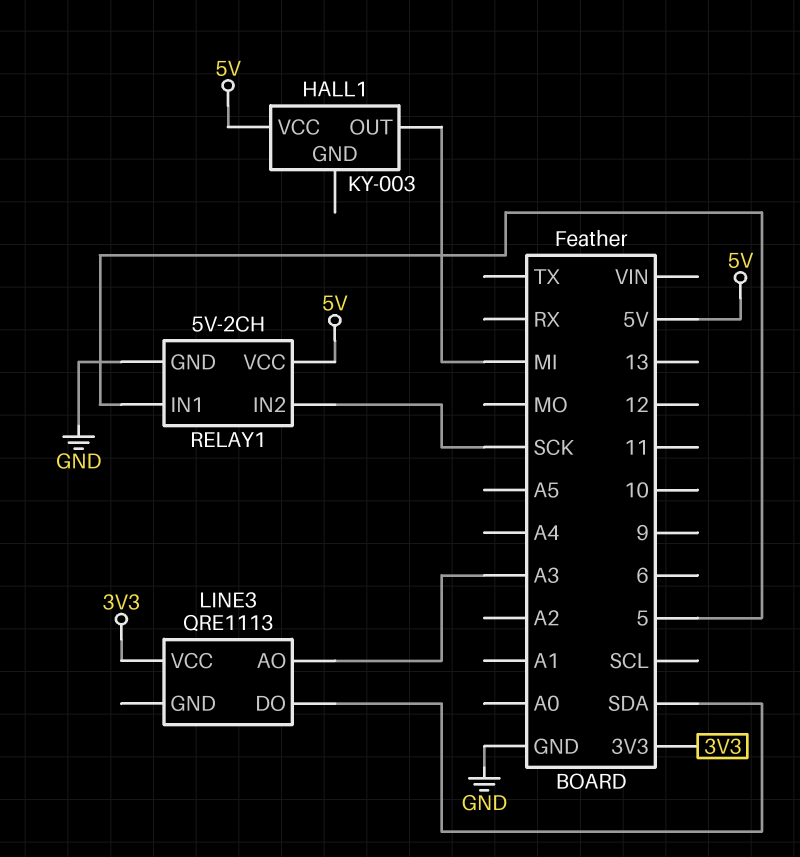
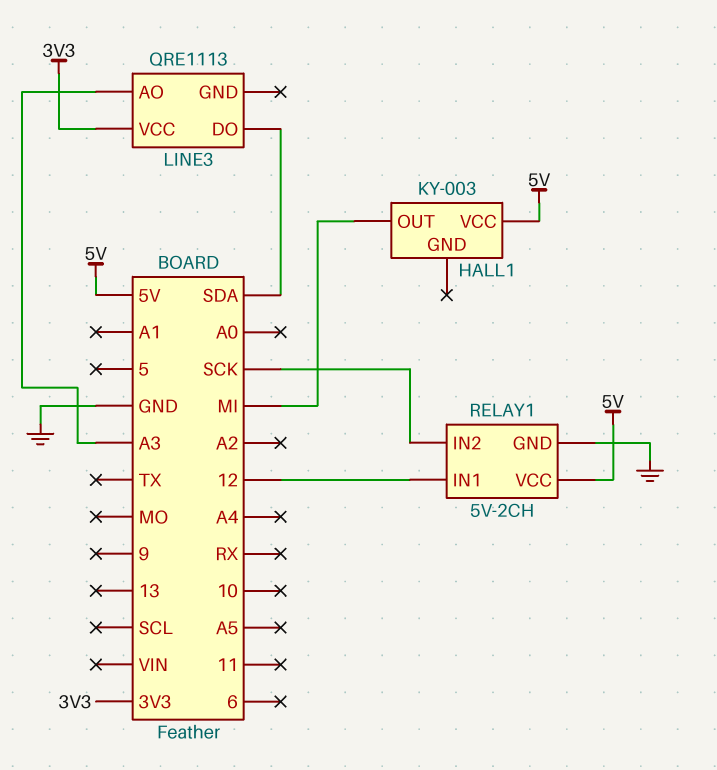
RELAY1 pin IN1: 5 -> 12

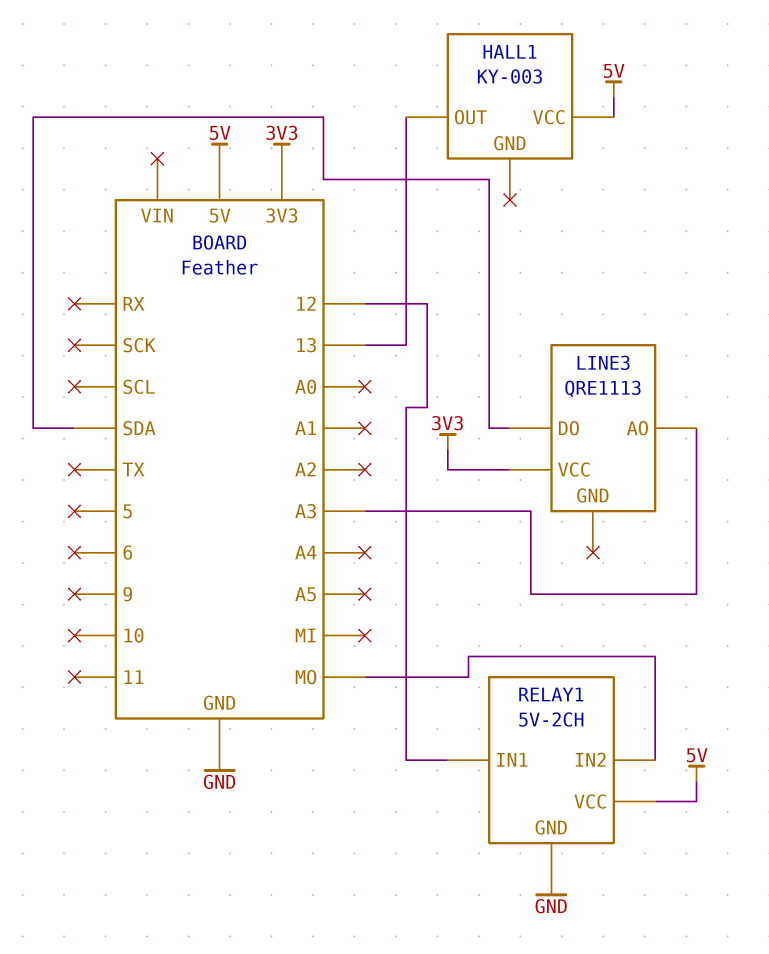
HALL1 pin OUT: MI -> 13
RELAY1 pin IN2: SCK -> MO

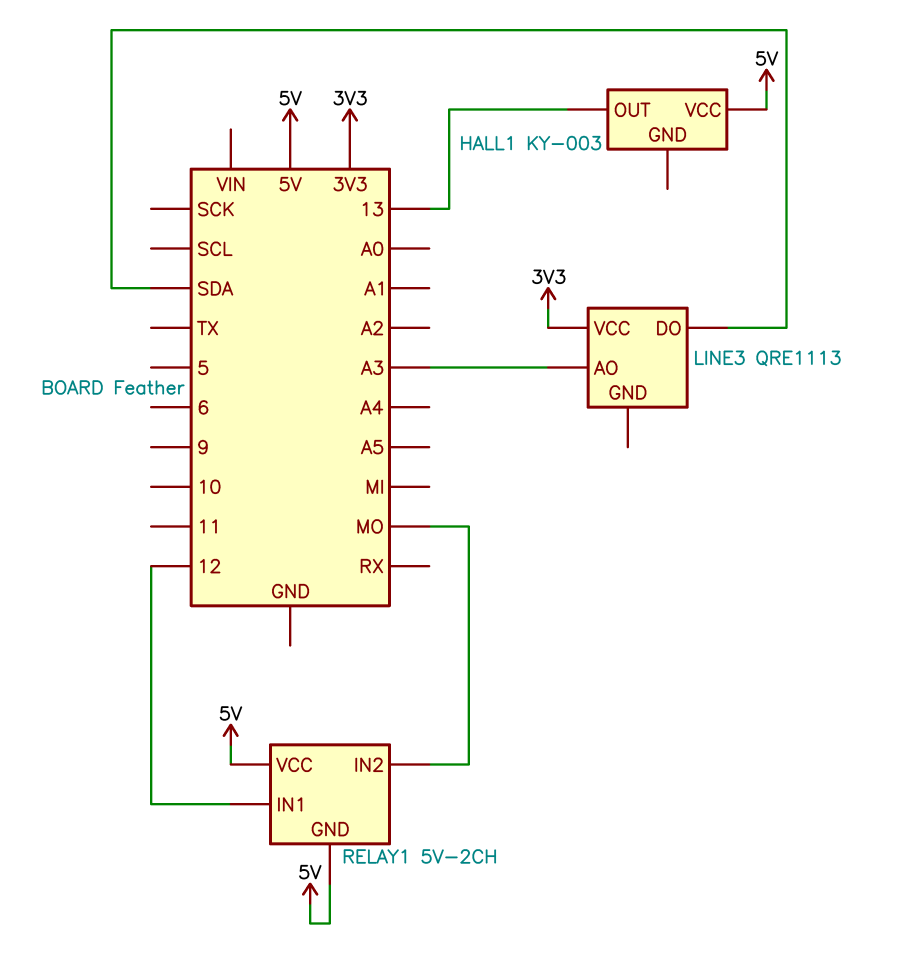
RELAY1 pin GND: GND -> 5V

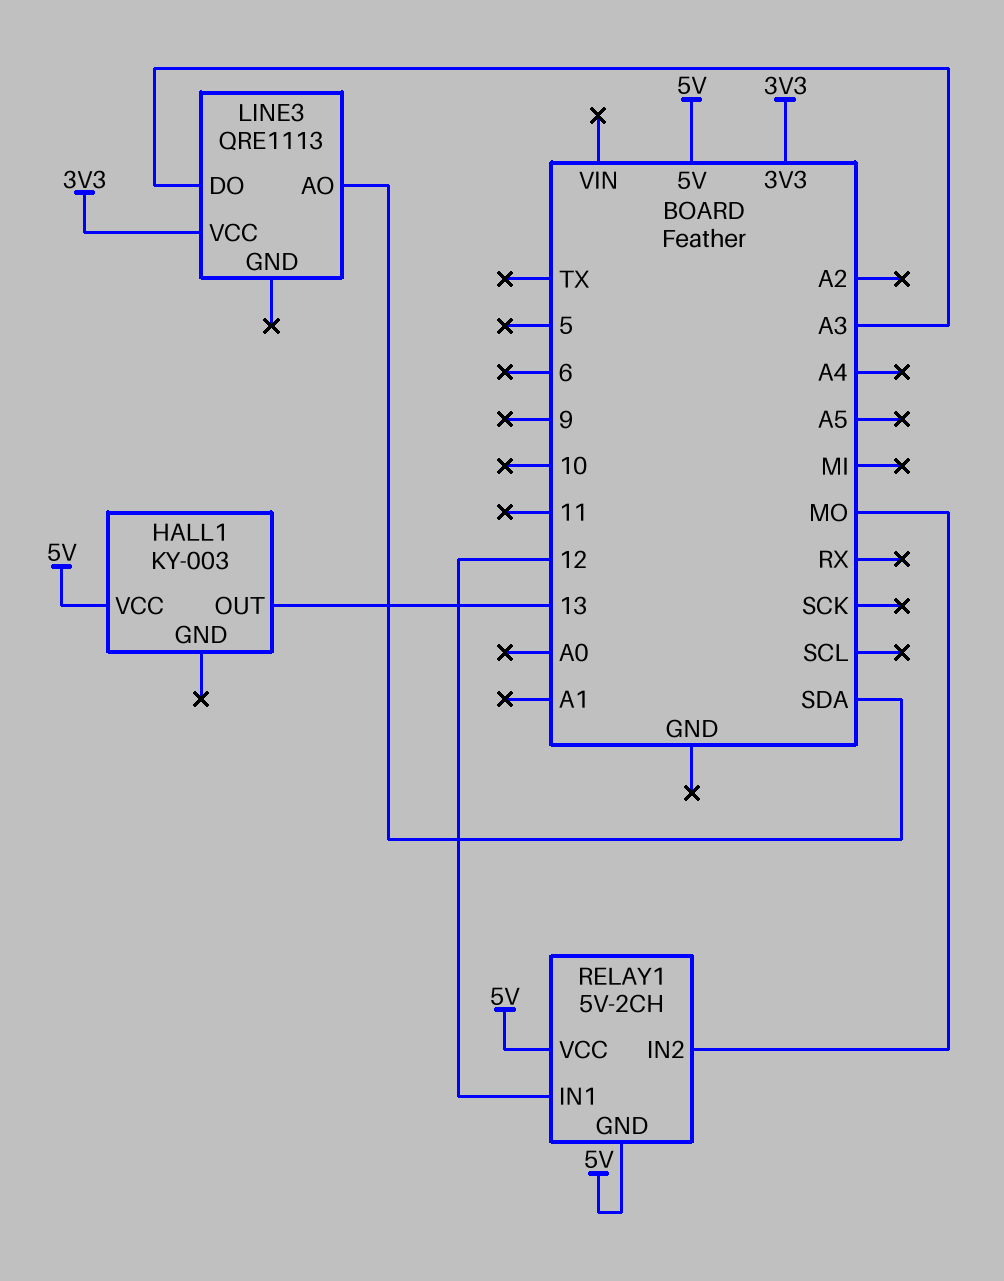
LINE3 pin AO: A3 -> SDA
LINE3 pin DO: SDA -> A3

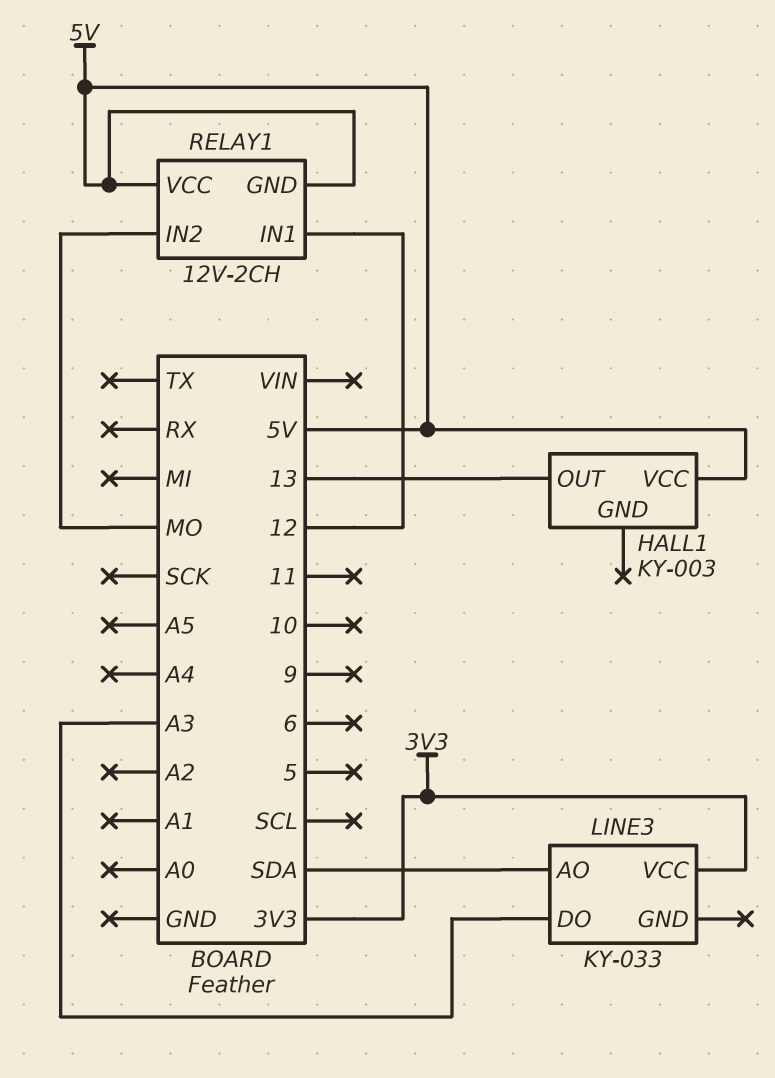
LINE3: QRE1113 -> KY-033
RELAY1: 5V-2CH -> 12V-2CH

